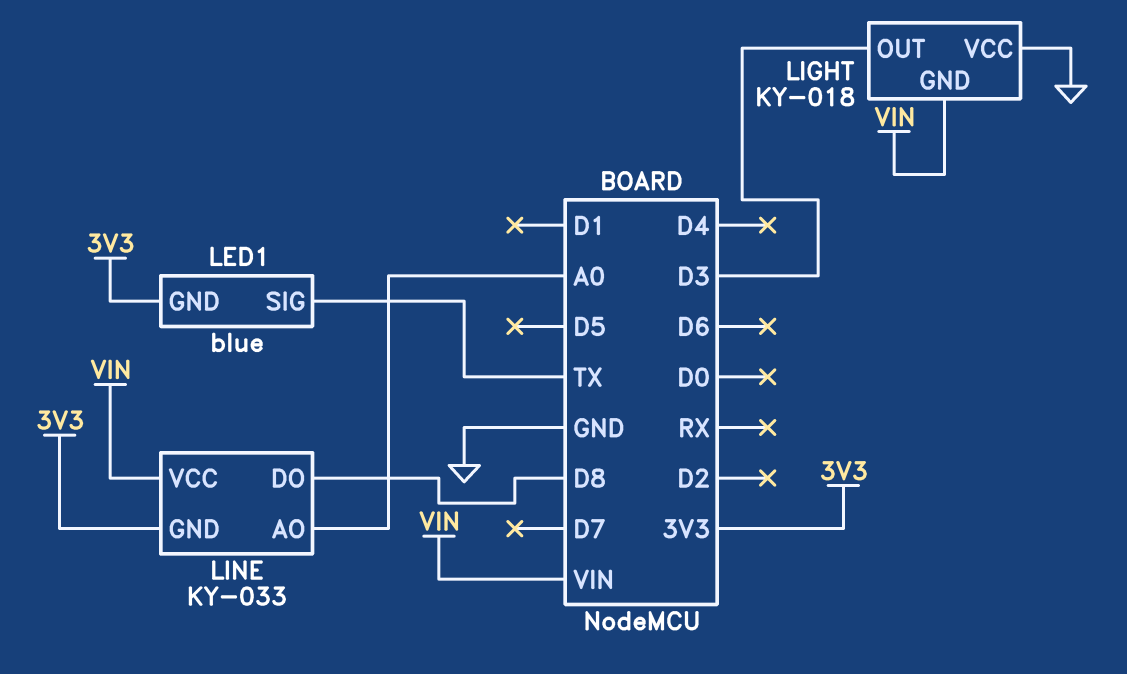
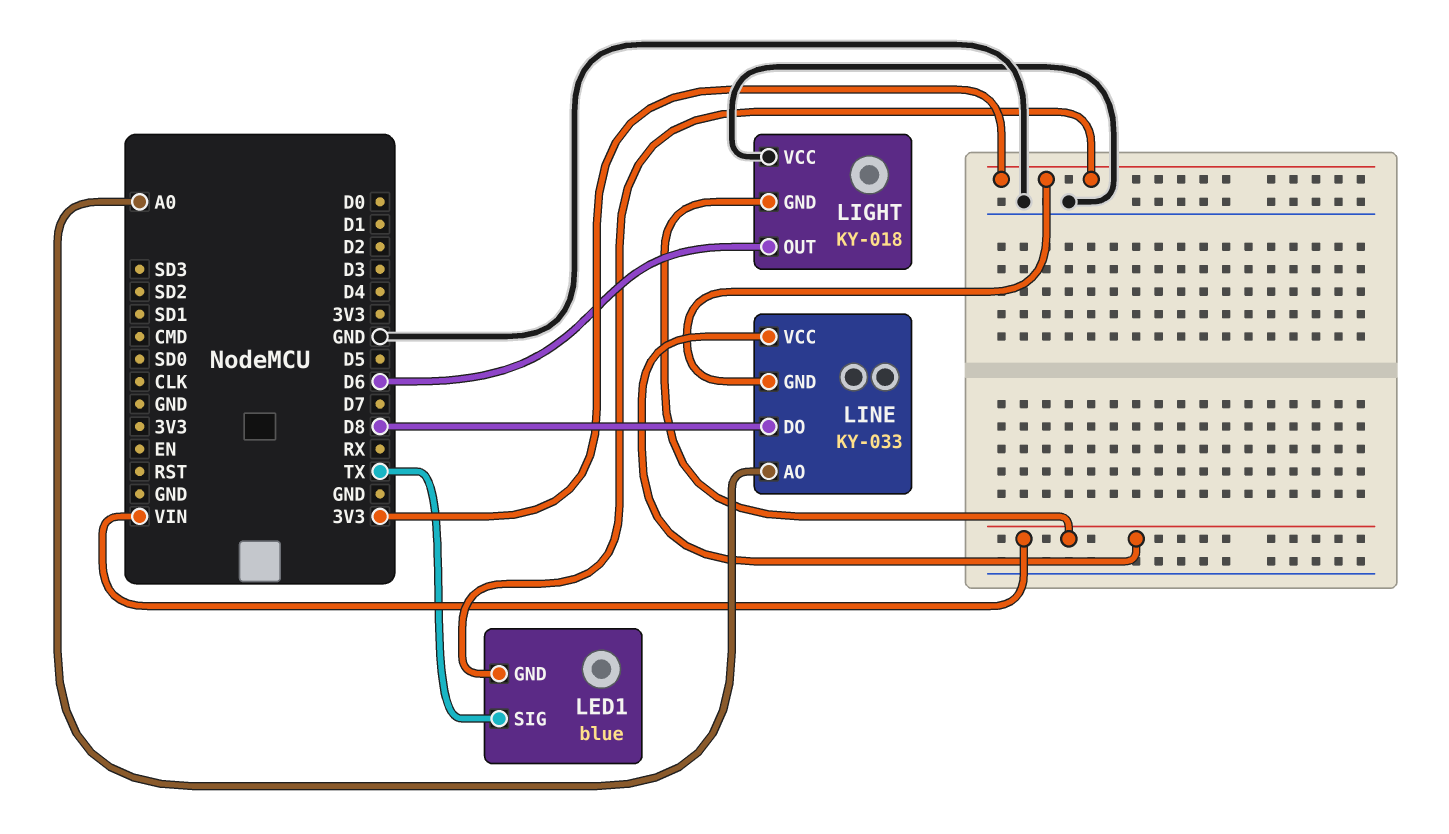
LIGHT pin OUT: D3 -> D6

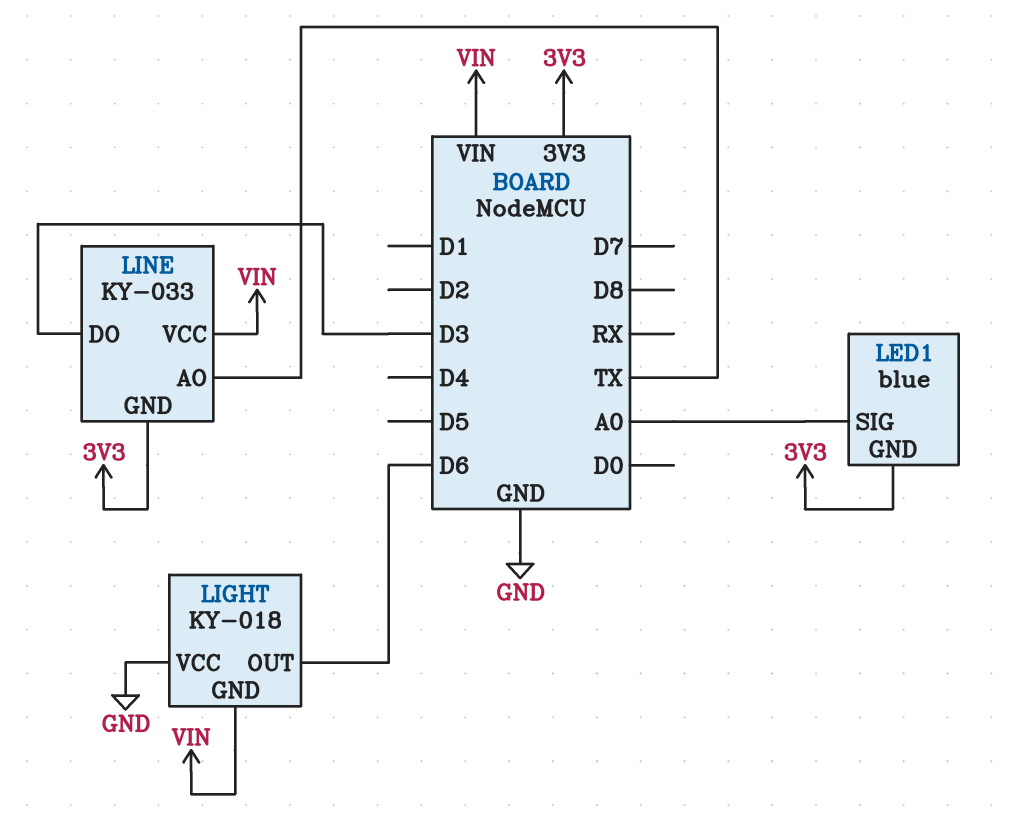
LED1 pin SIG: TX -> A0
LINE pin AO: A0 -> TX
LINE pin DO: D8 -> D3

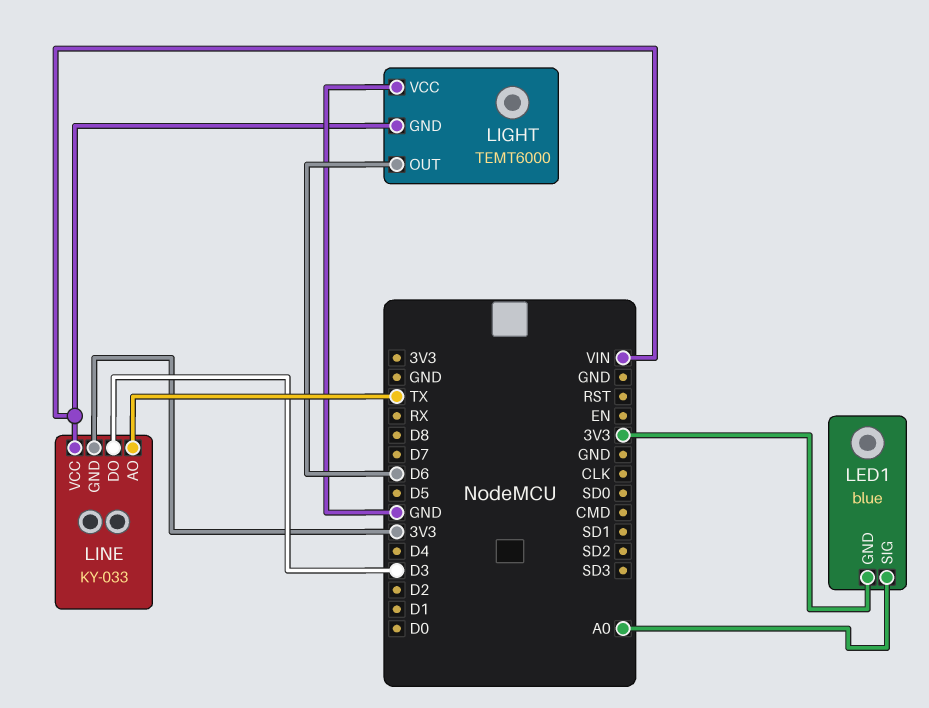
LIGHT: KY-018 -> TEMT6000

